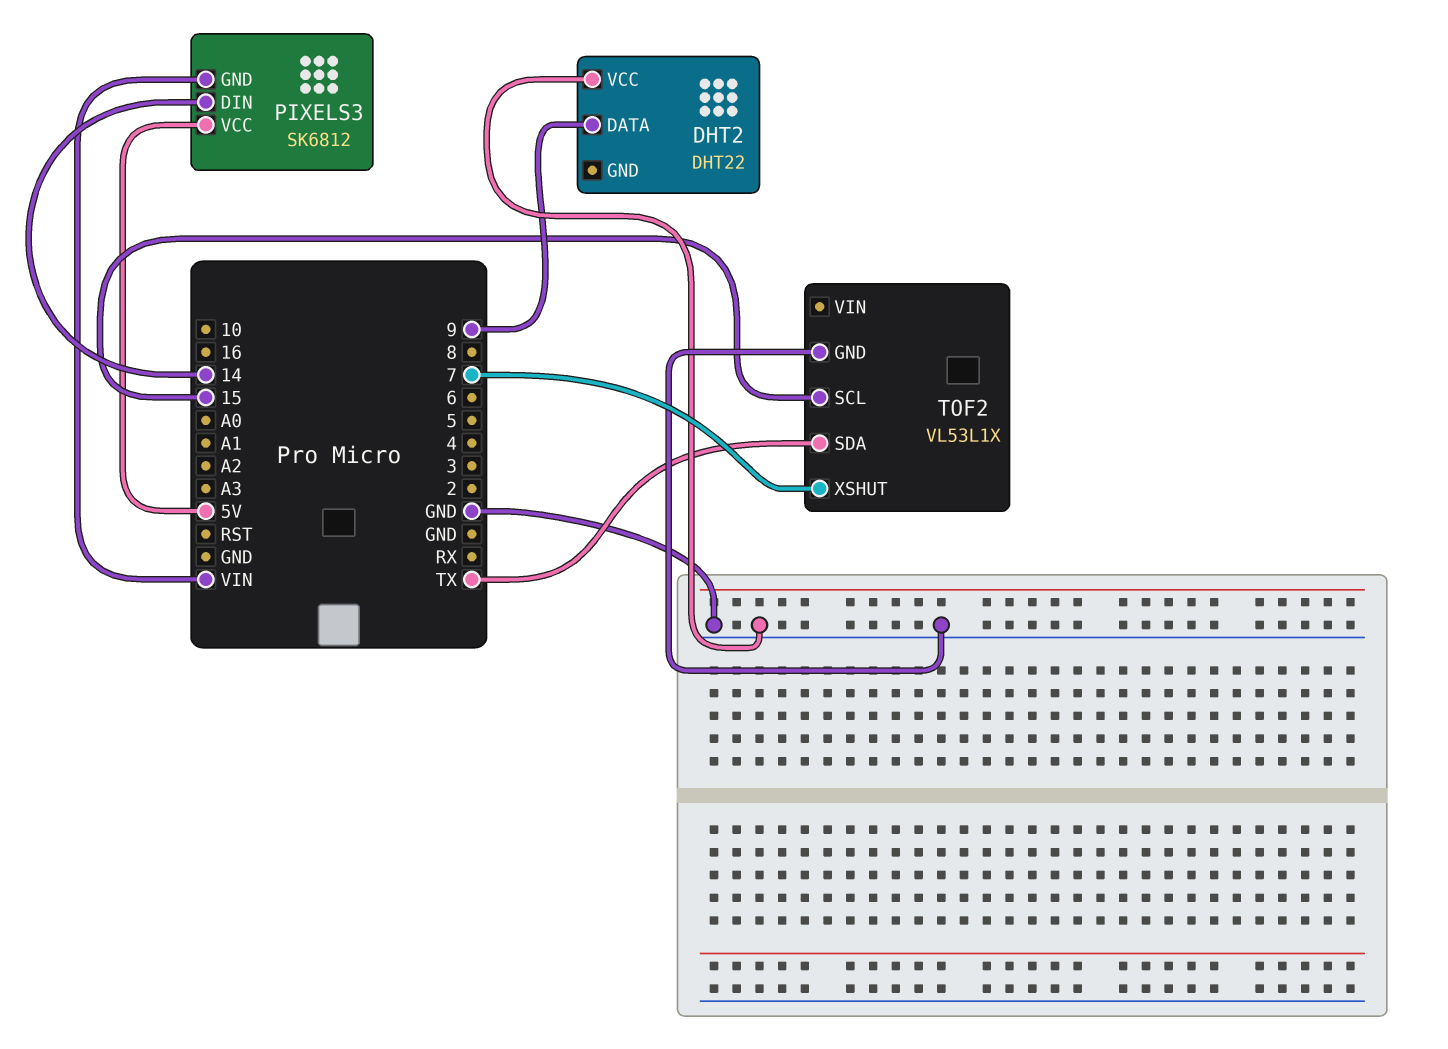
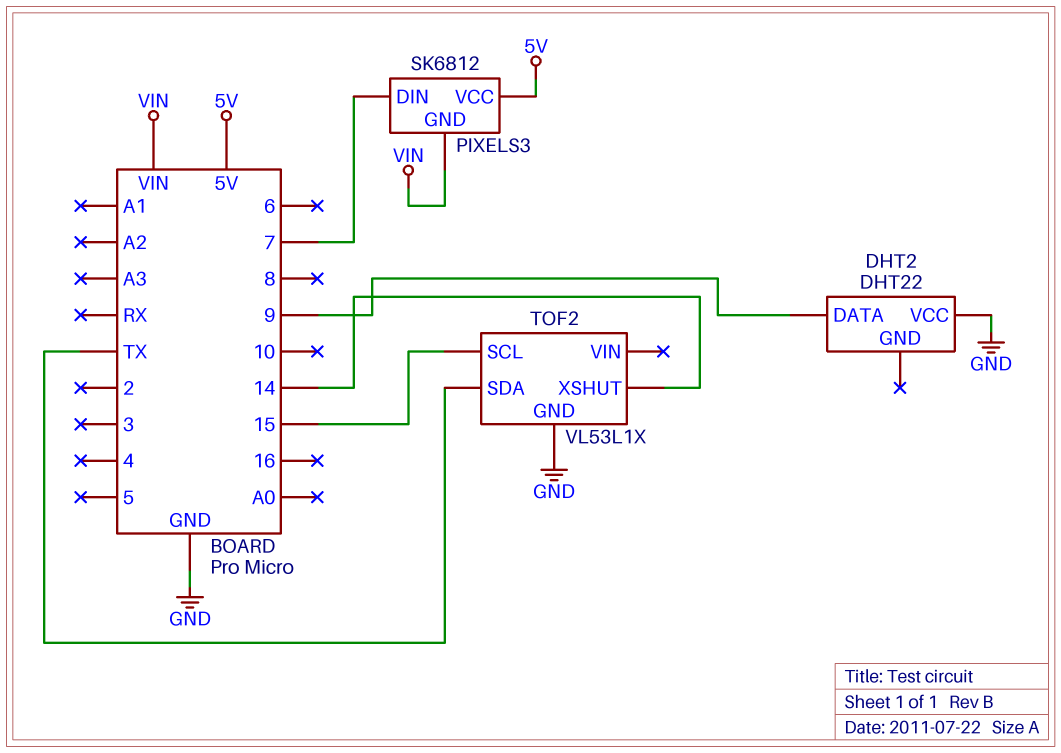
PIXELS3 pin DIN: 14 -> 7
TOF2 pin XSHUT: 7 -> 14

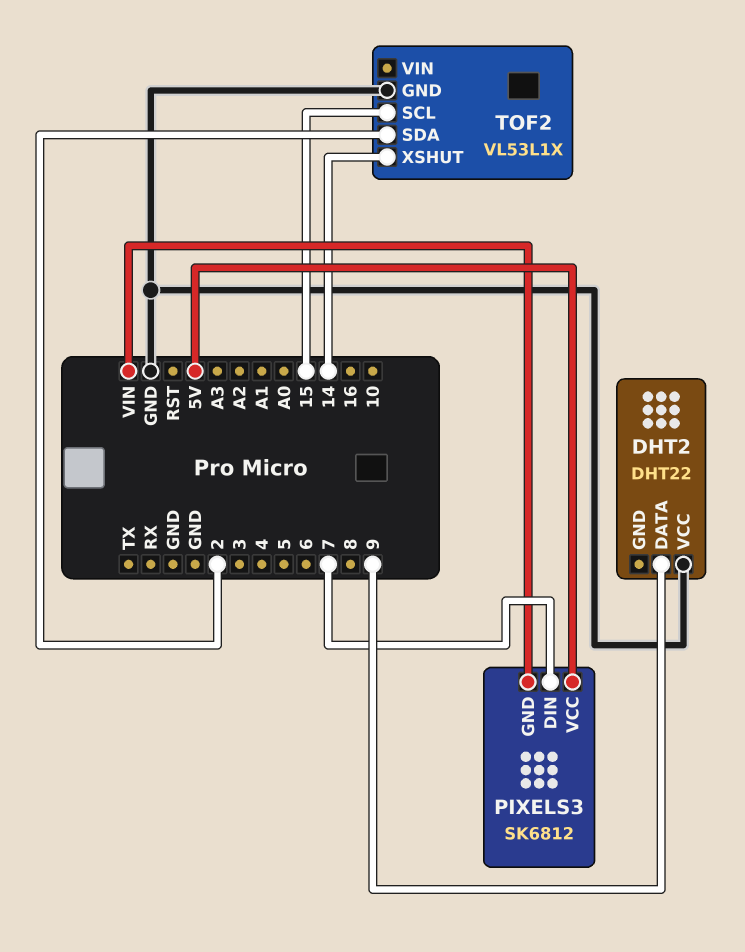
TOF2 pin SDA: TX -> 2

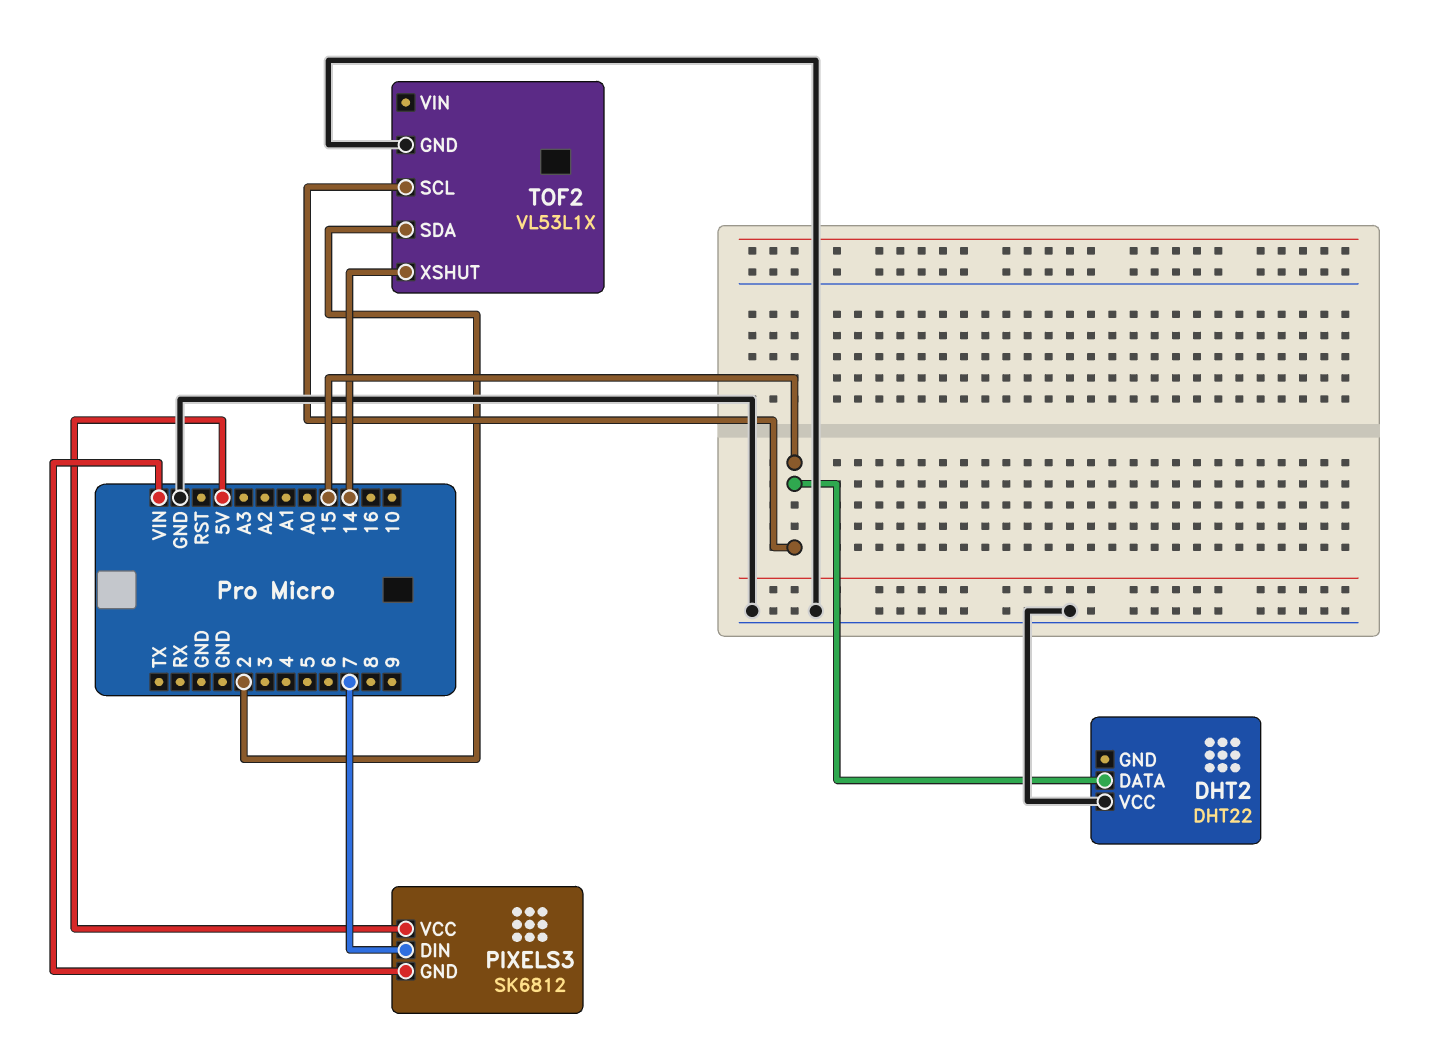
DHT2 pin DATA: 9 -> 15

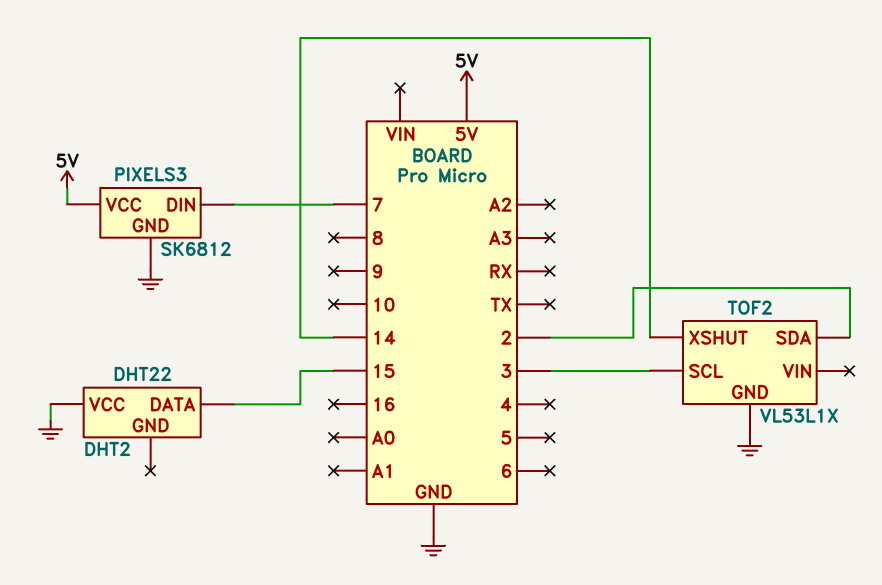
PIXELS3 pin GND: VIN -> GND
TOF2 pin SCL: 15 -> 3

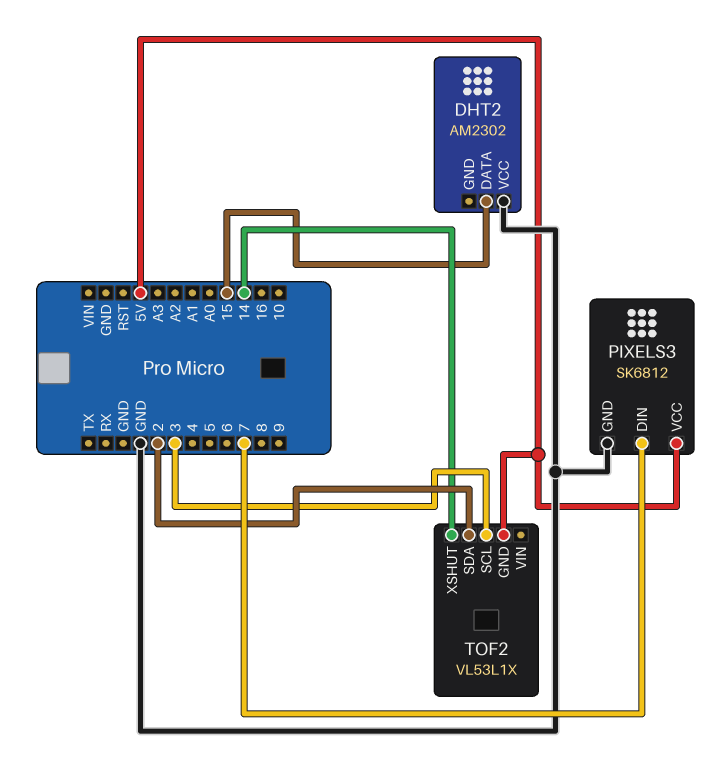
DHT2: DHT22 -> AM2302
TOF2 pin GND: GND -> 5V

